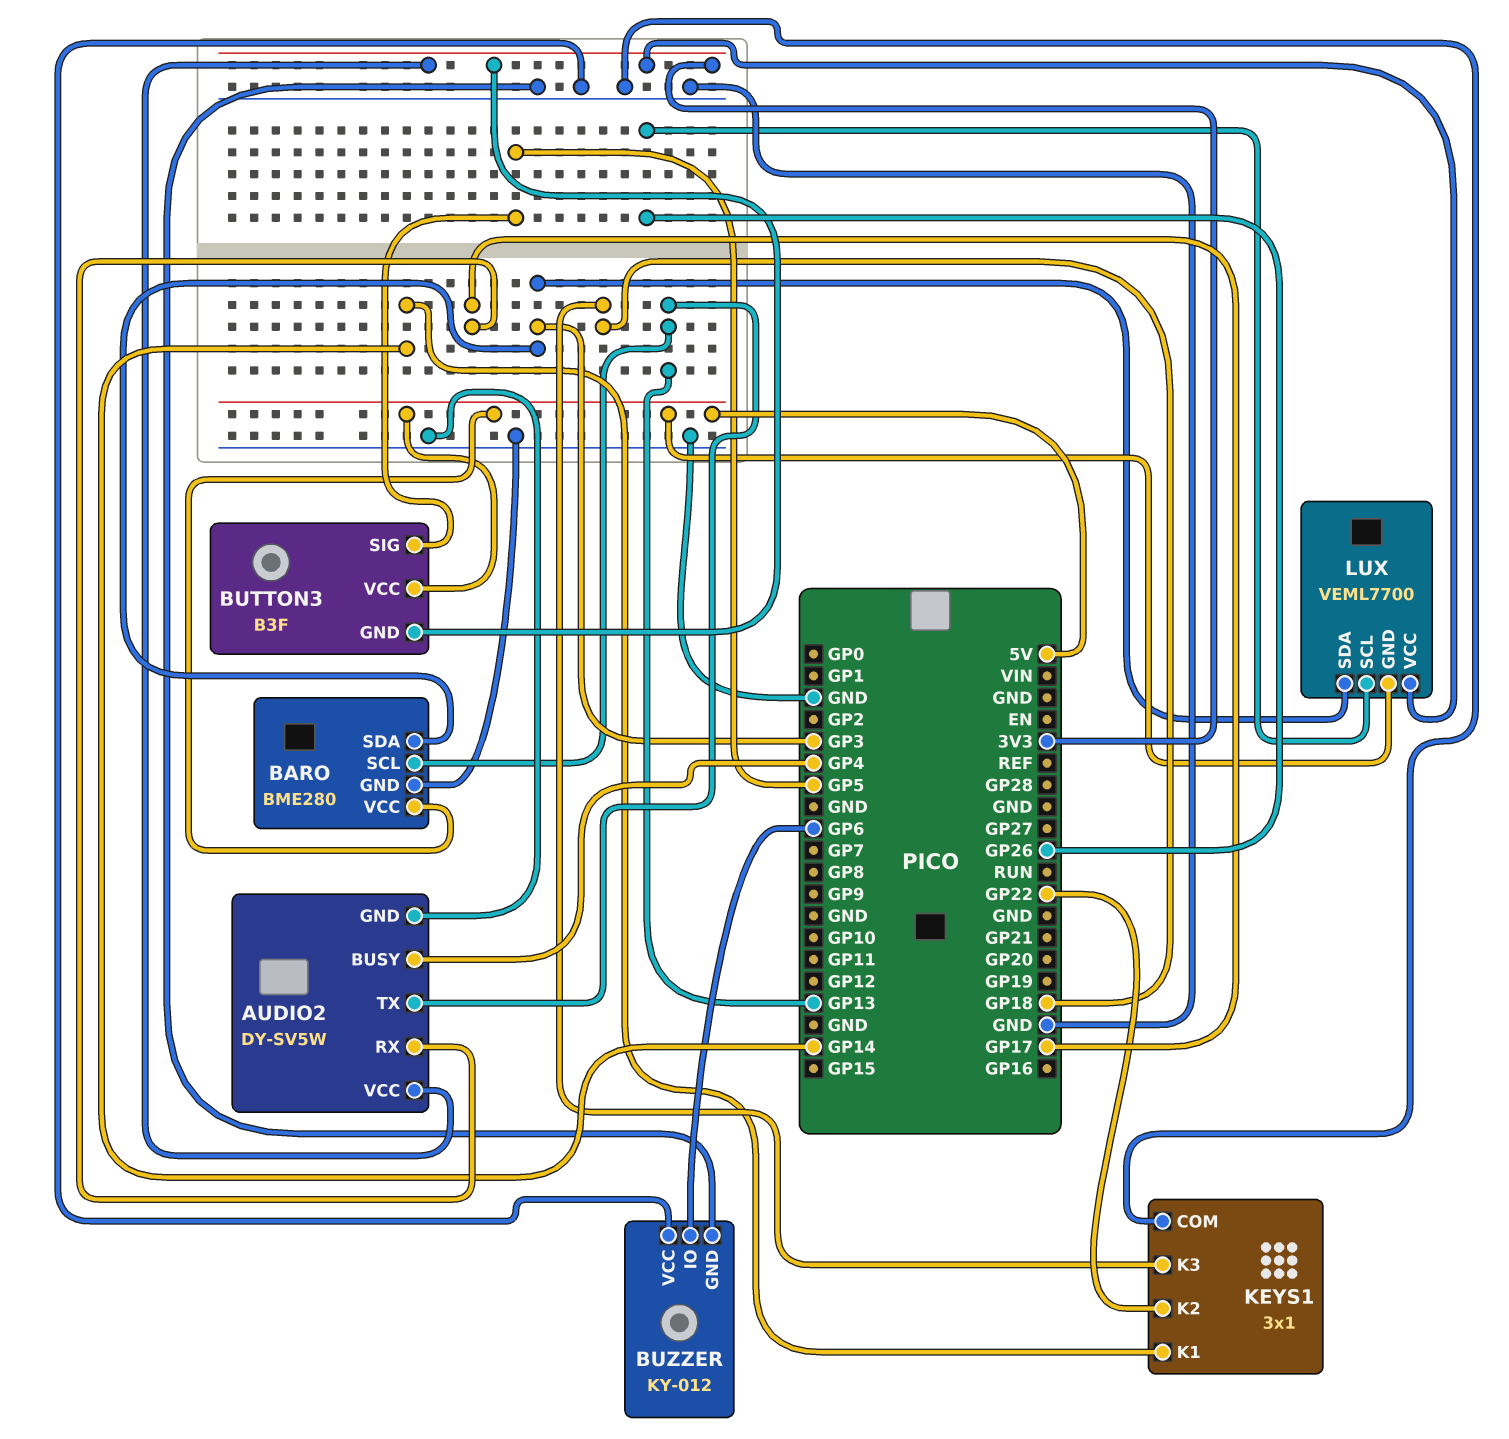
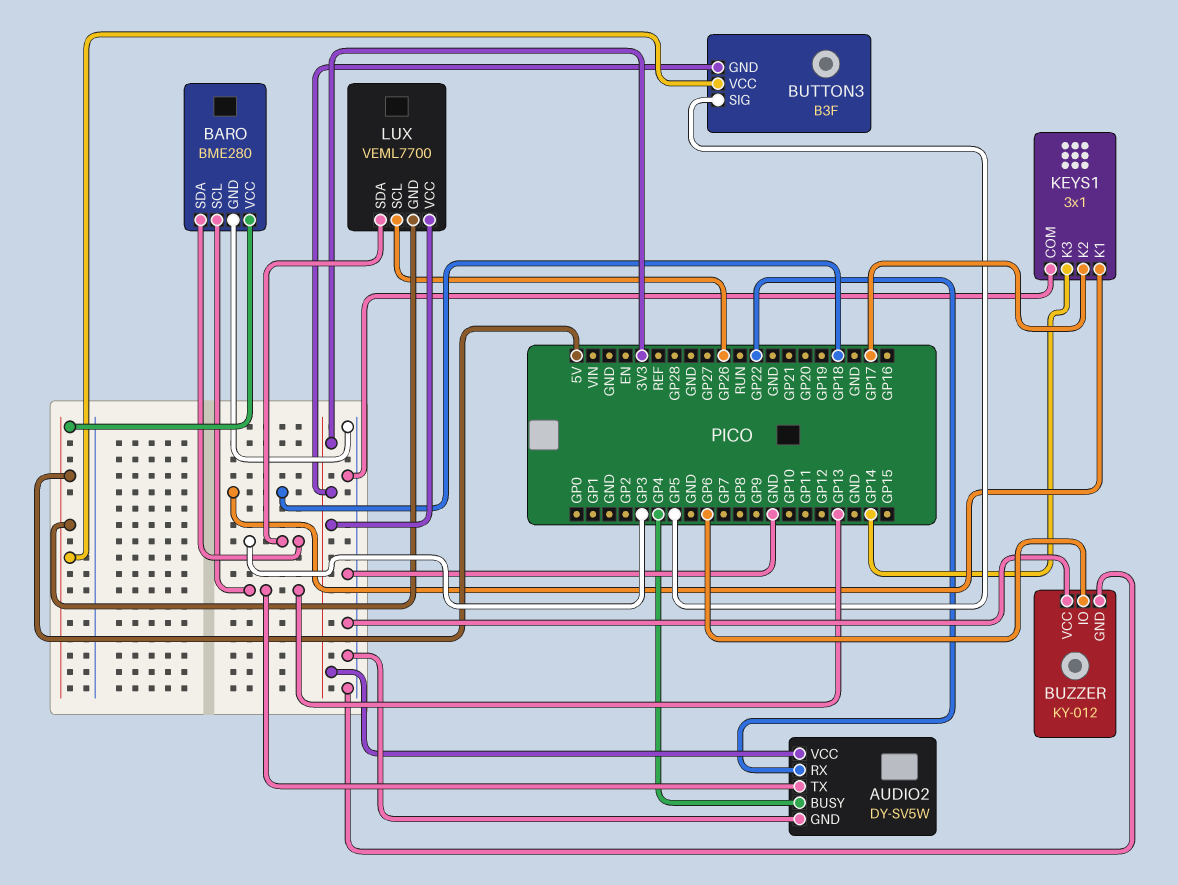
AUDIO2 pin RX: GP17 -> GP22
KEYS1 pin K1: GP14 -> GP18
KEYS1 pin K2: GP22 -> GP17
KEYS1 pin K3: GP18 -> GP14

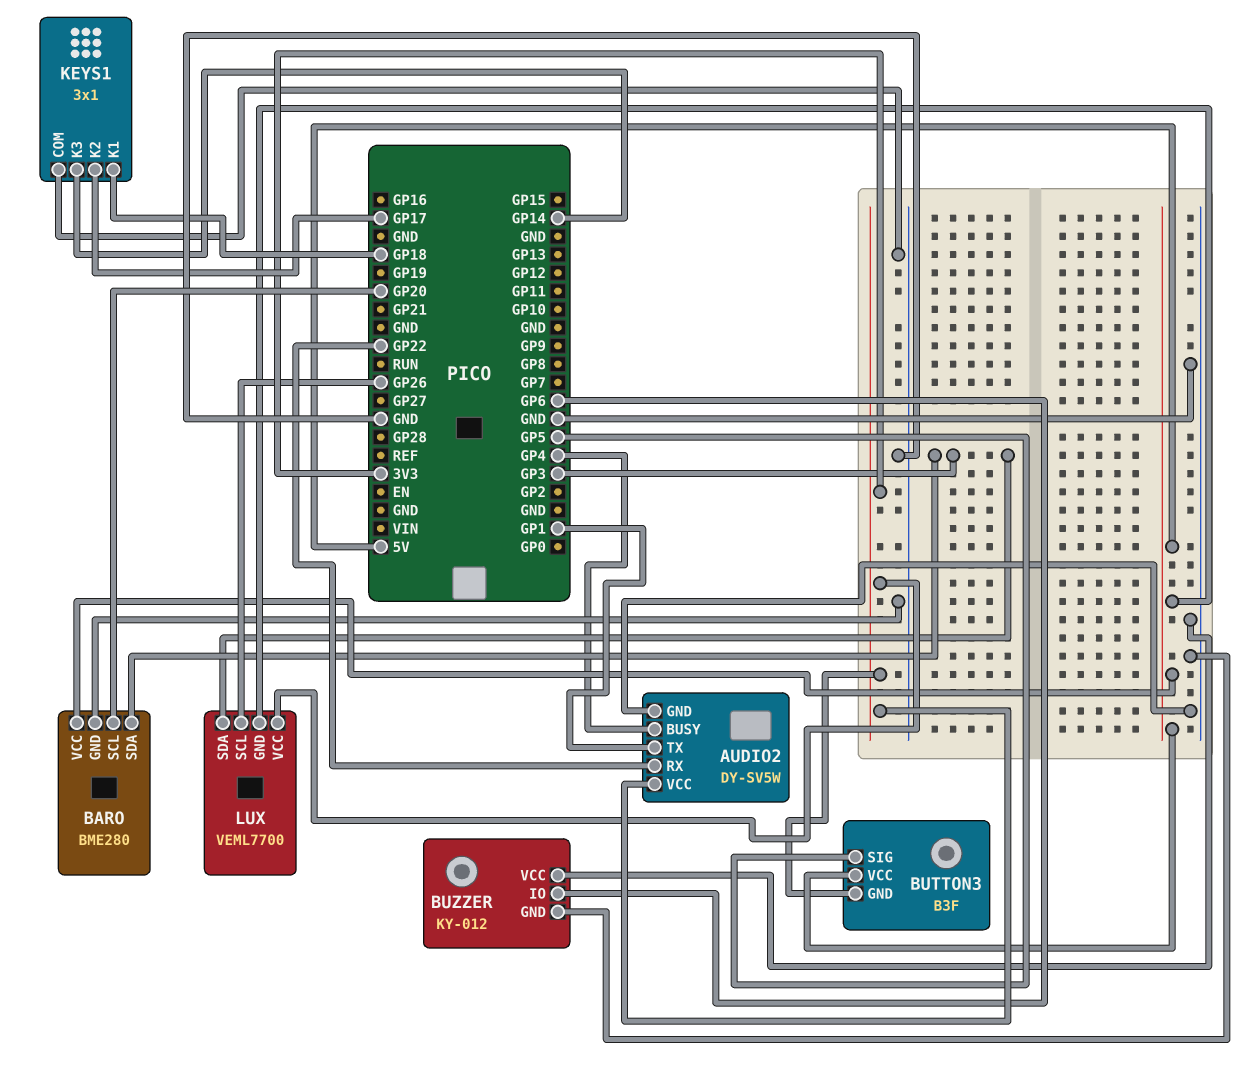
AUDIO2 pin TX: GP13 -> GP1
BARO pin SCL: GP13 -> GP20

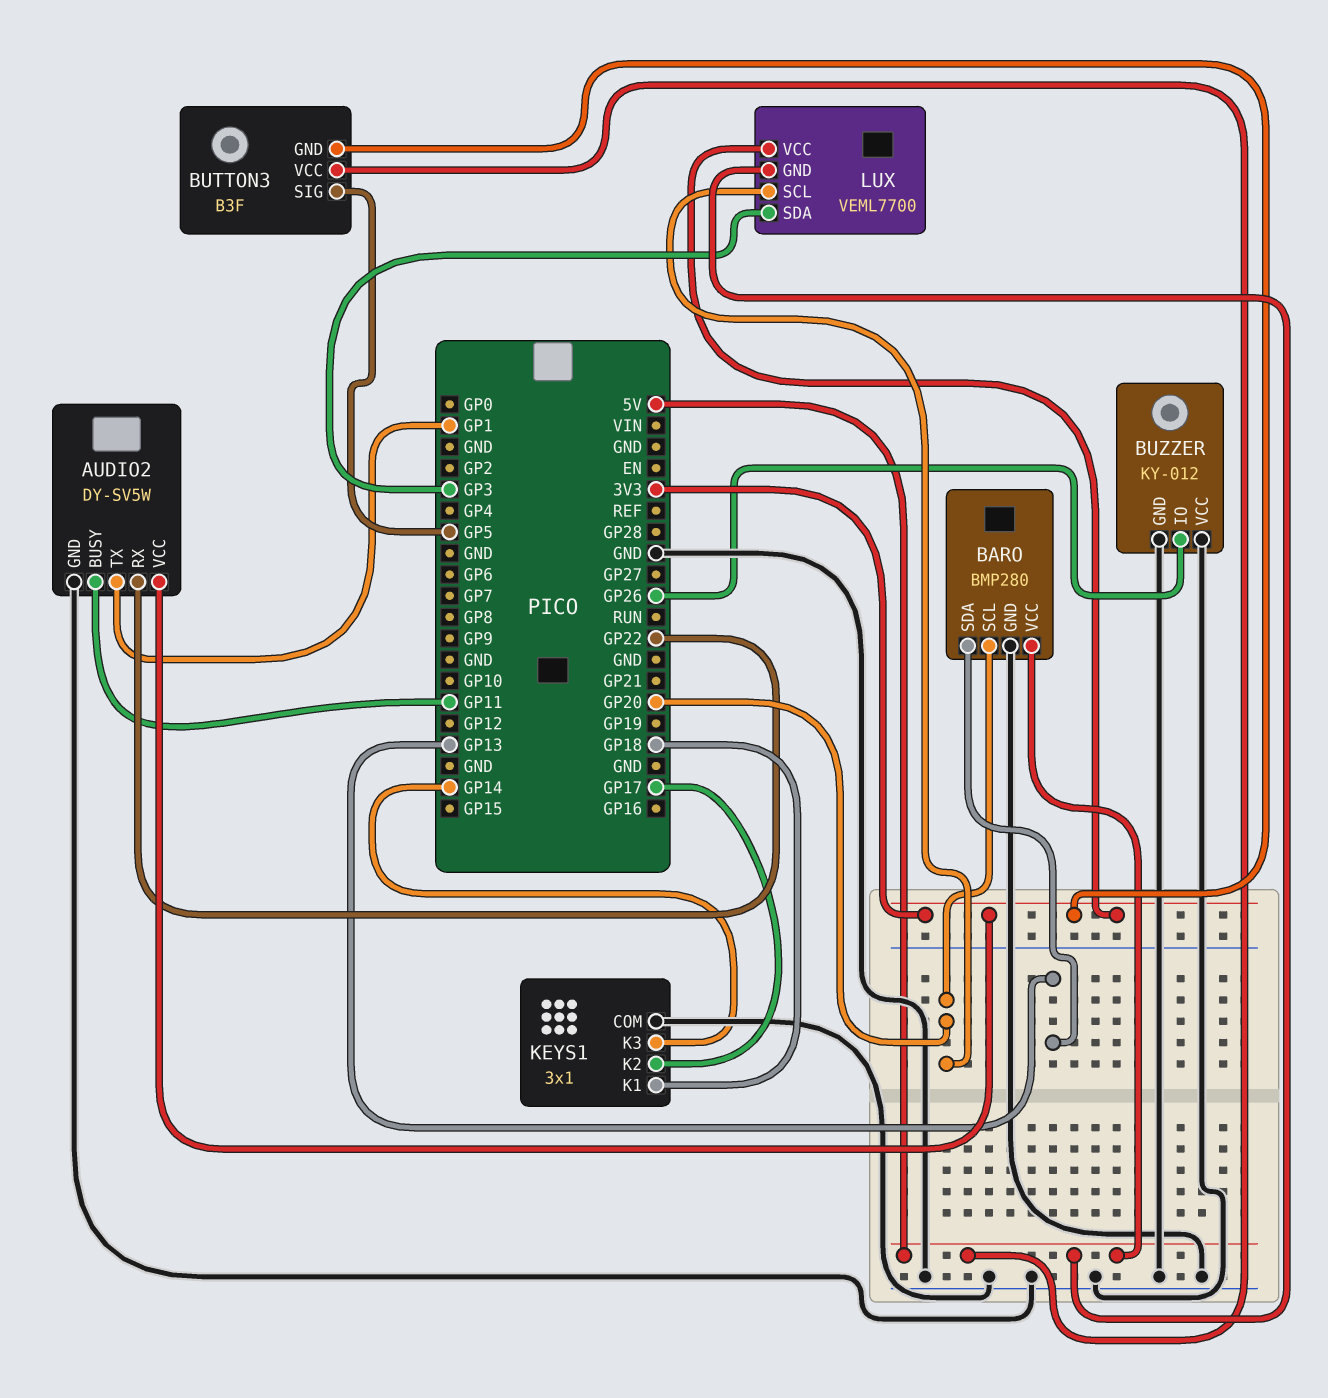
AUDIO2 pin BUSY: GP4 -> GP11
BARO: BME280 -> BMP280
BARO pin SDA: GP3 -> GP13
BUZZER pin IO: GP6 -> GP26
LUX pin SCL: GP26 -> GP20

